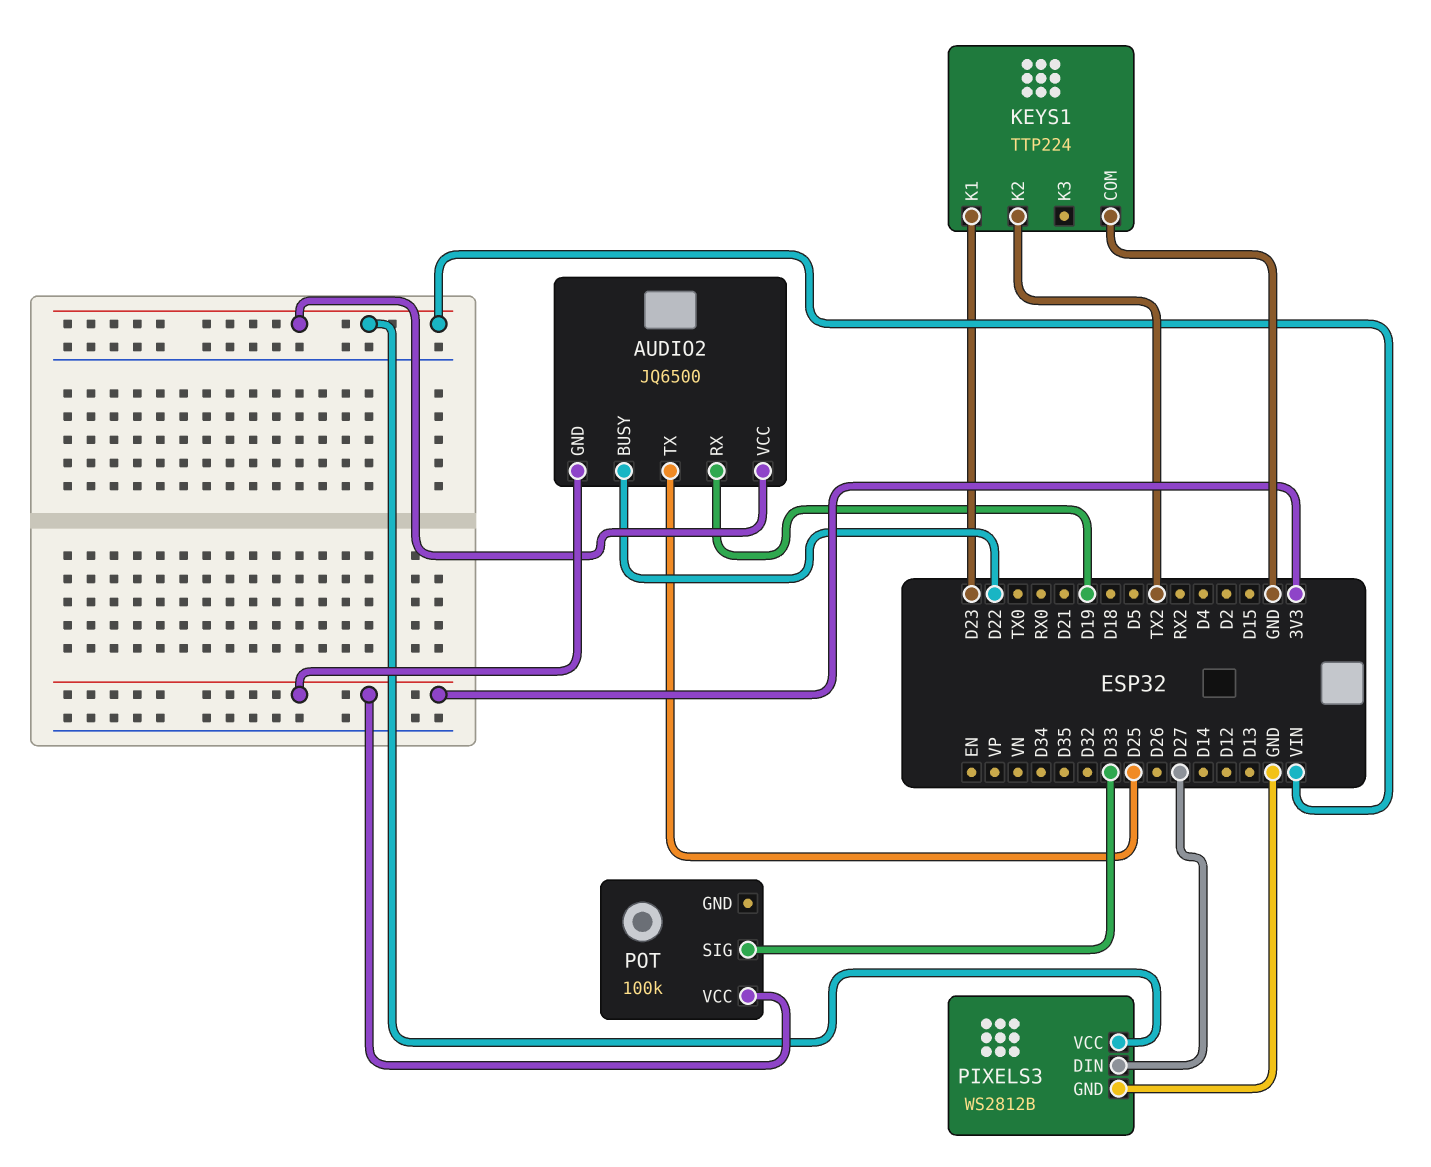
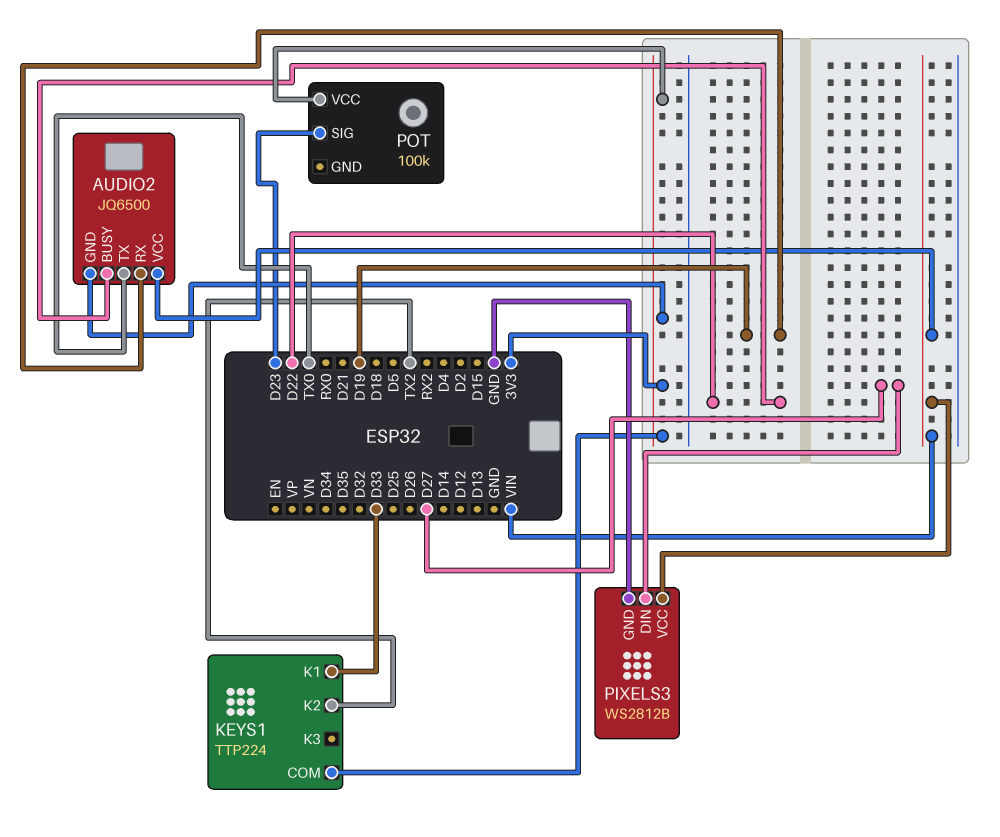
AUDIO2 pin TX: D25 -> TX0
KEYS1 pin COM: GND -> 3V3
KEYS1 pin K1: D23 -> D33
POT pin SIG: D33 -> D23

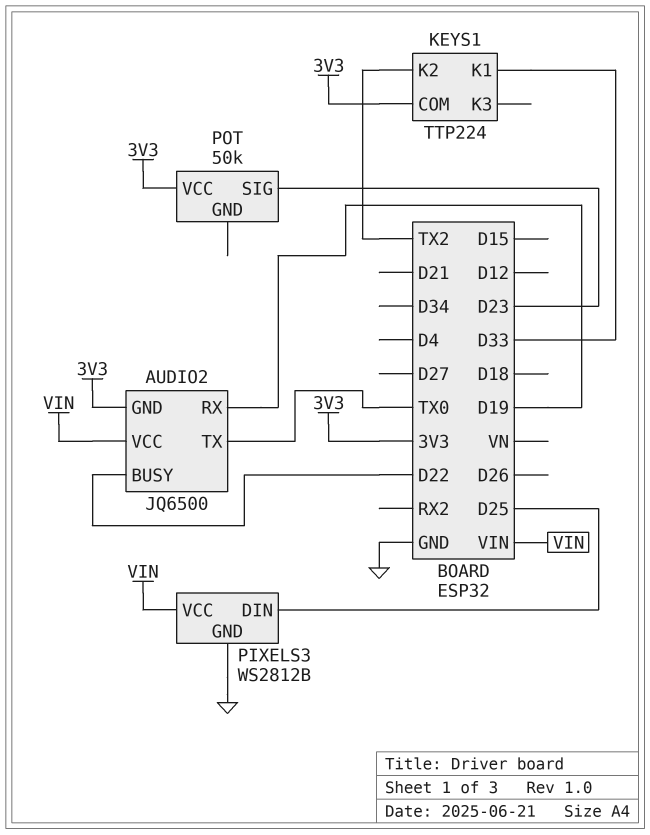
PIXELS3 pin DIN: D27 -> D25
POT: 100k -> 50k

